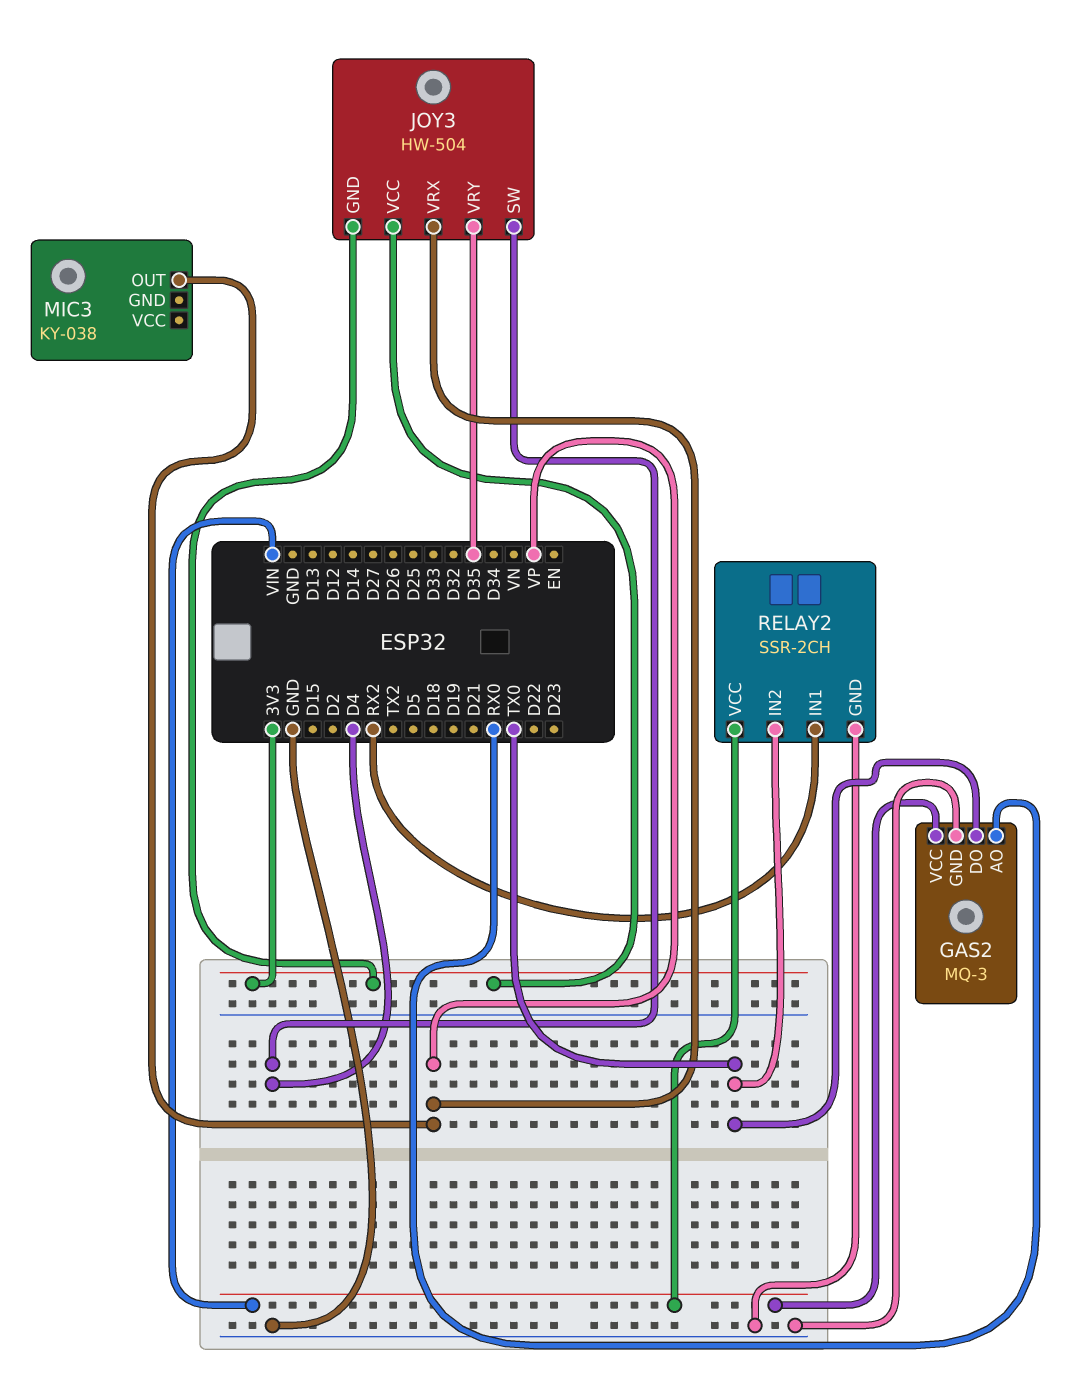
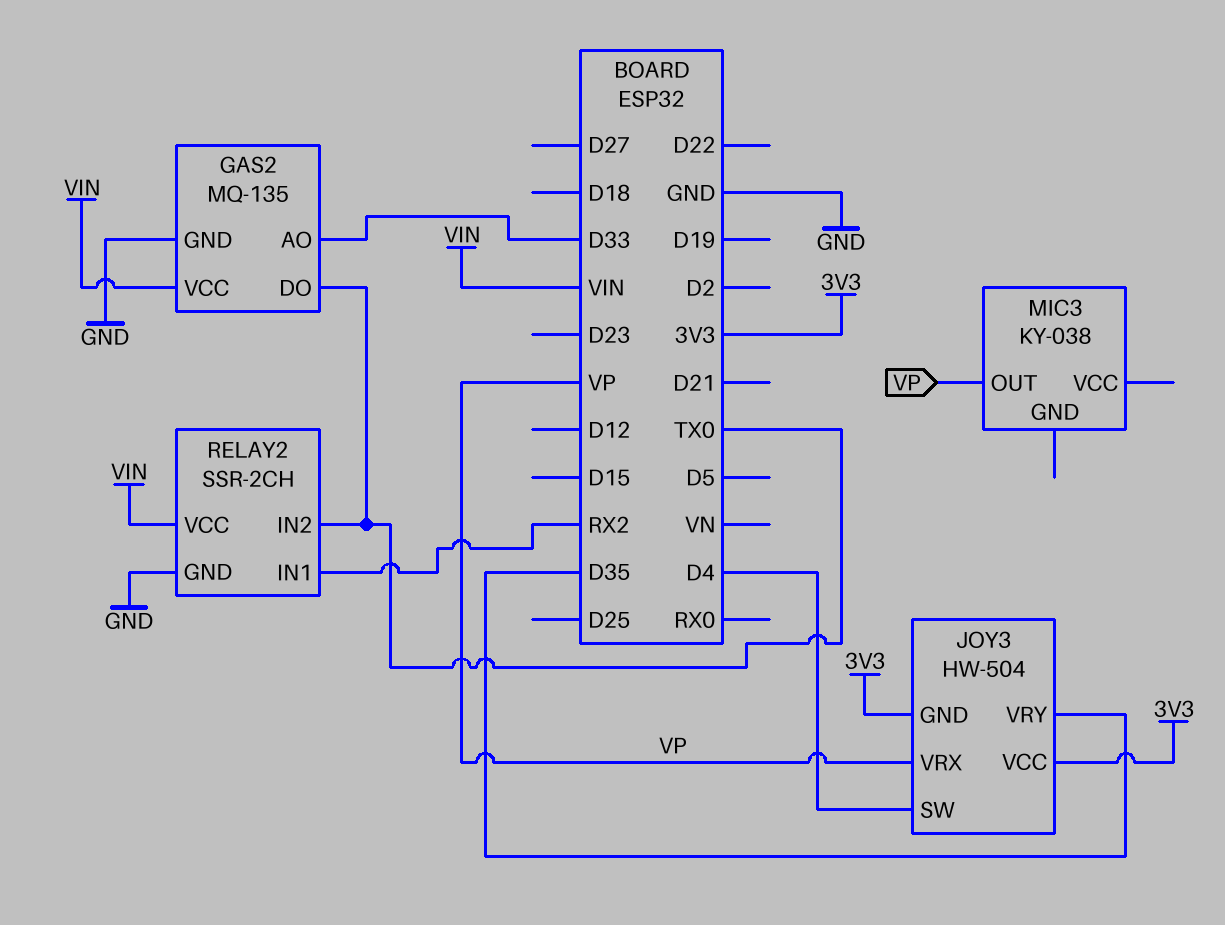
GAS2: MQ-3 -> MQ-135
GAS2 pin AO: RX0 -> D33

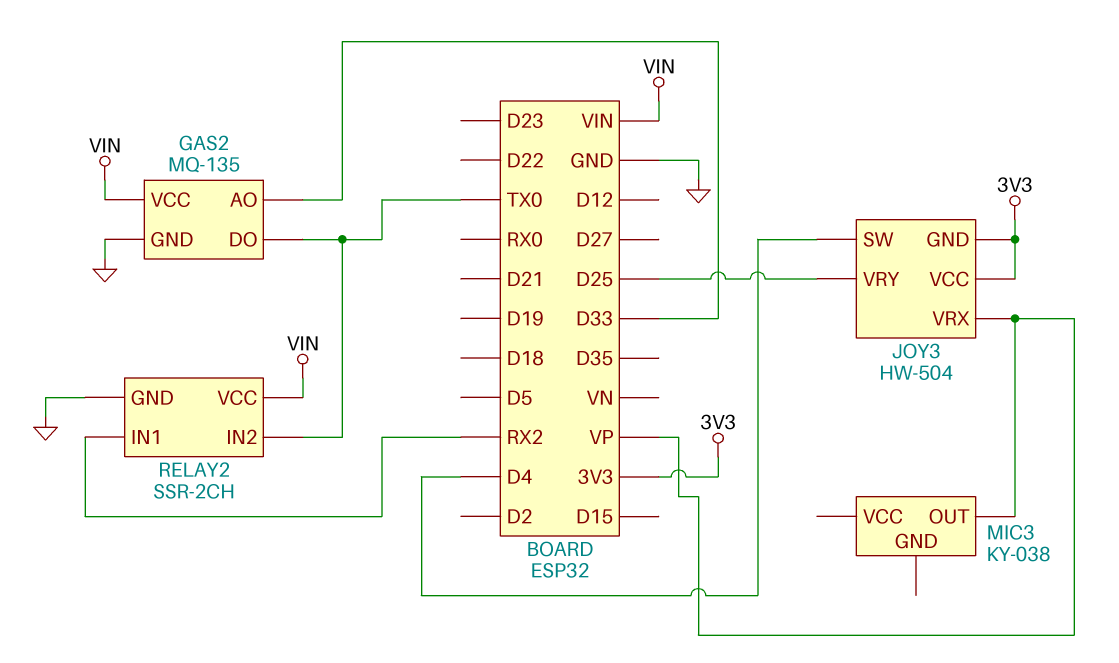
JOY3 pin VRY: D35 -> D25

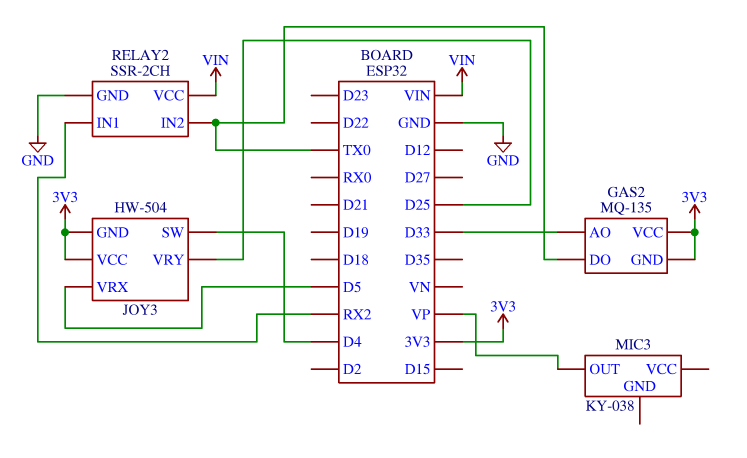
GAS2 pin GND: GND -> 3V3
GAS2 pin VCC: VIN -> 3V3
JOY3 pin VRX: VP -> D5

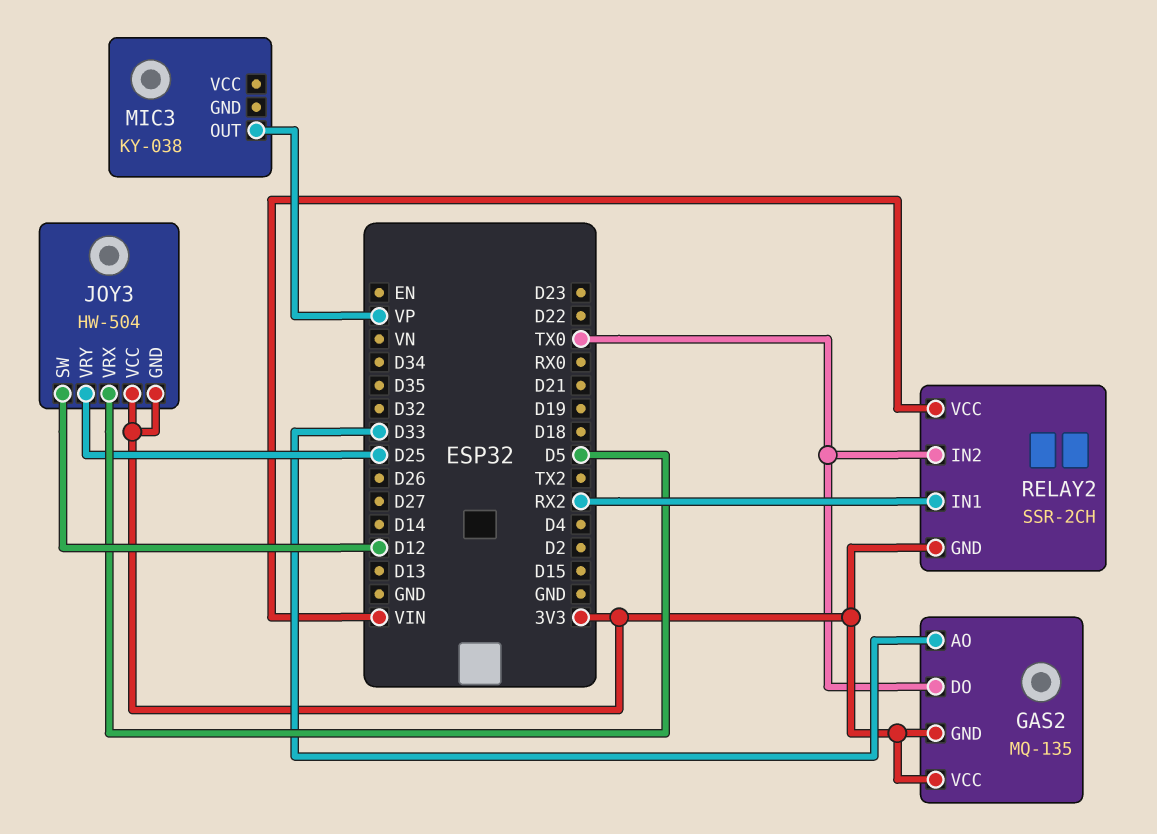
JOY3 pin SW: D4 -> D12
RELAY2 pin GND: GND -> 3V3

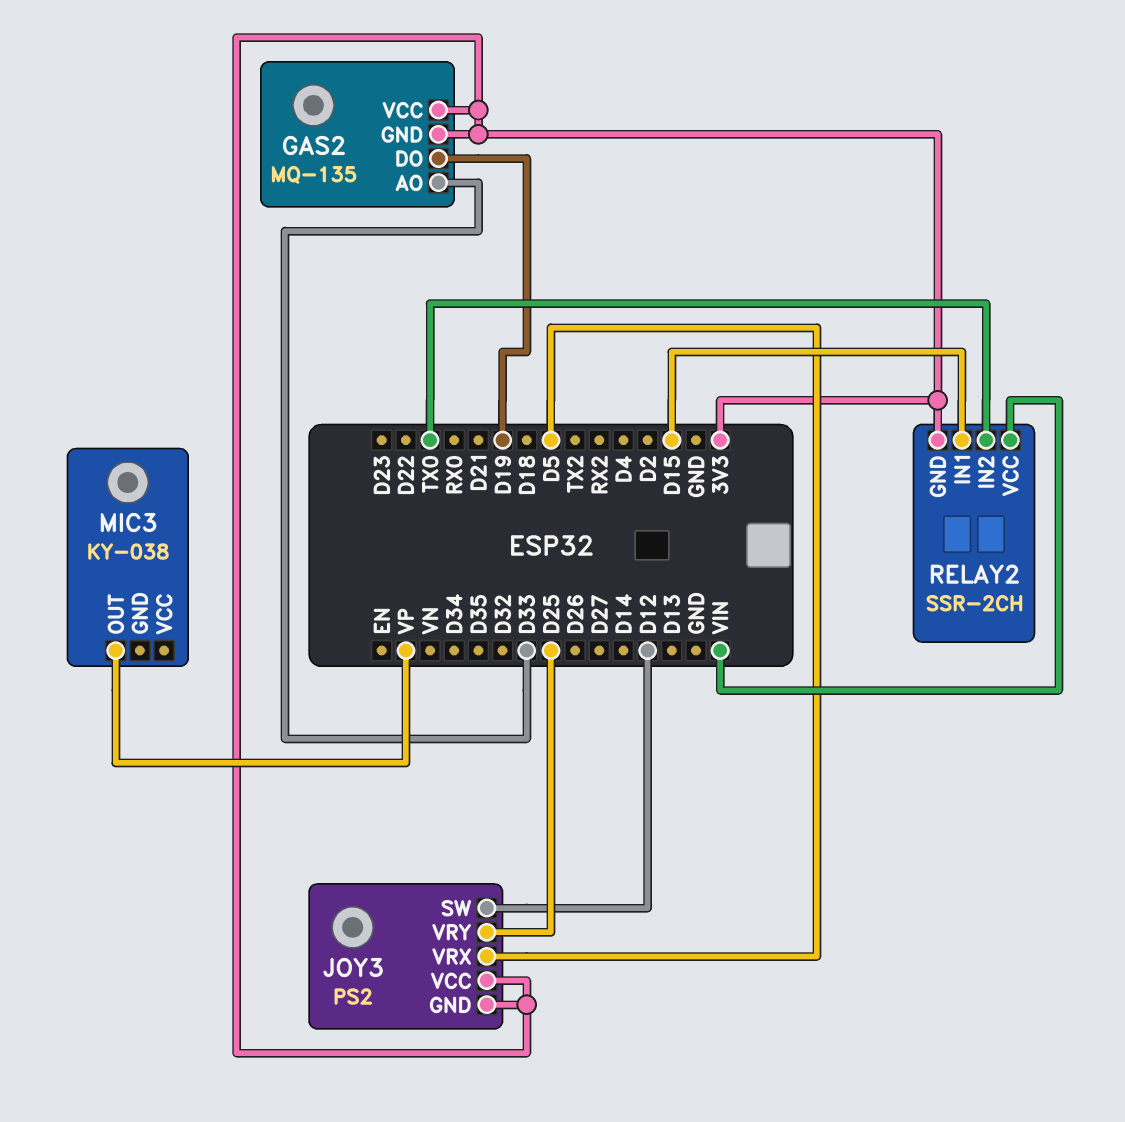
GAS2 pin DO: TX0 -> D19
JOY3: HW-504 -> PS2
RELAY2 pin IN1: RX2 -> D15

